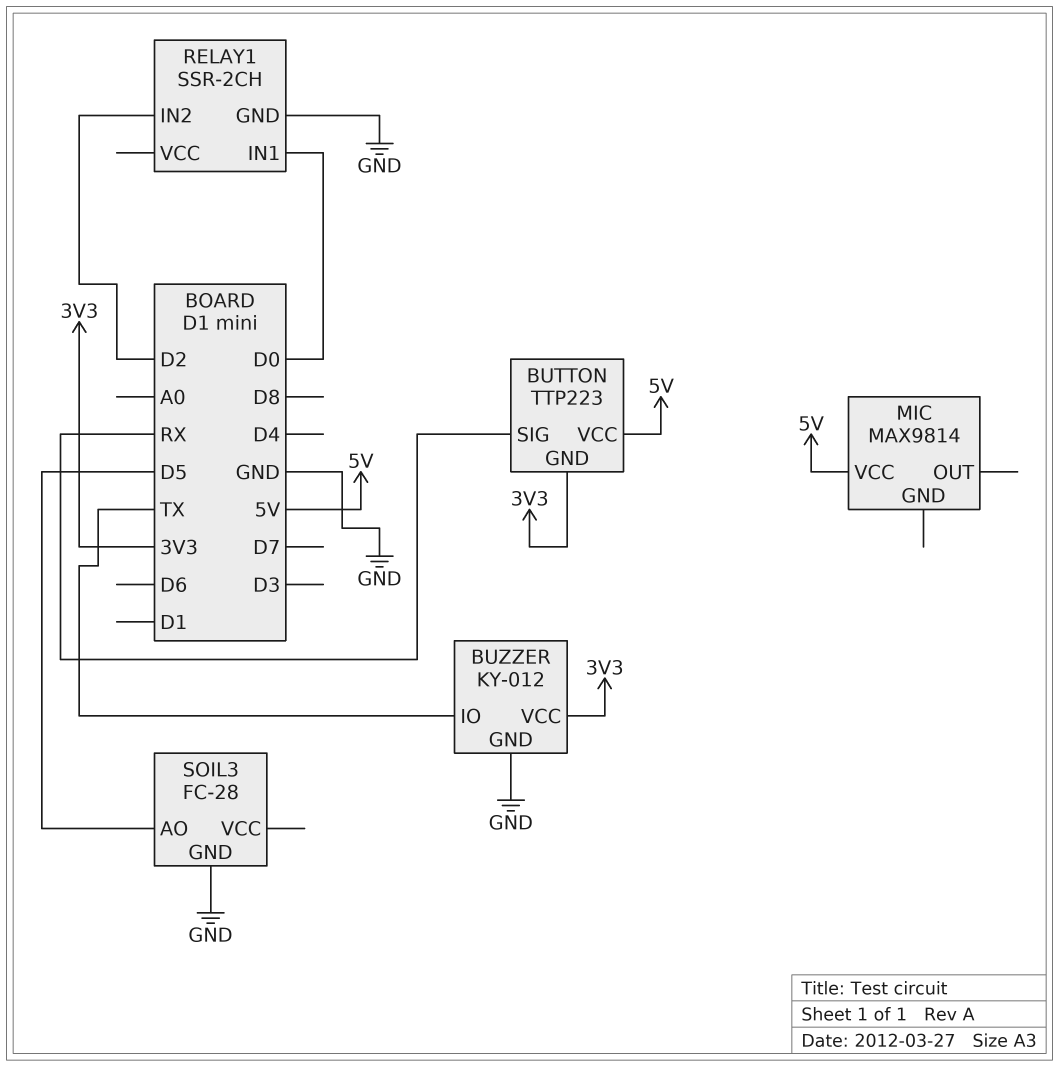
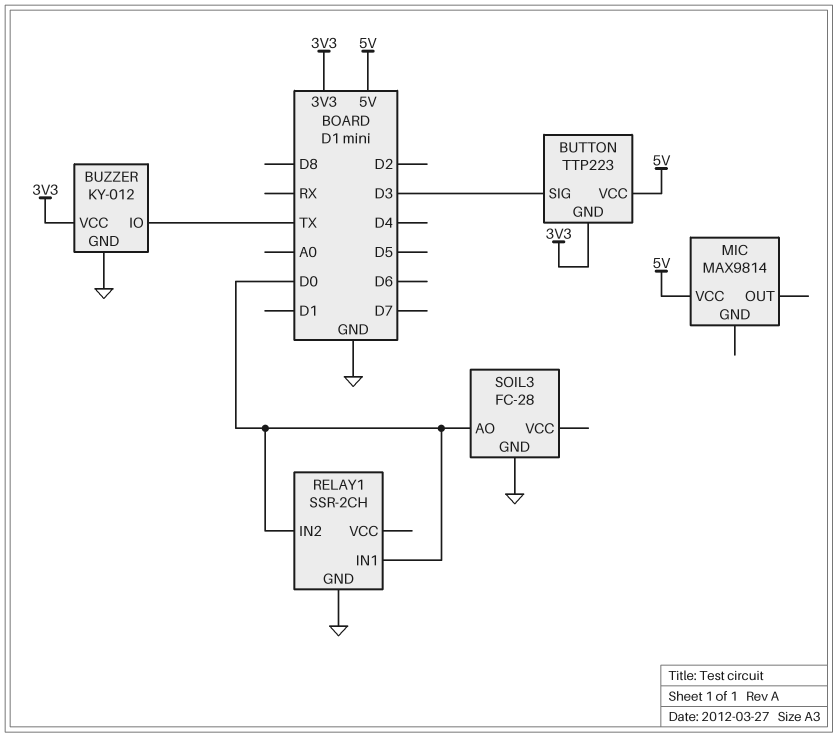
BUTTON pin SIG: RX -> D3
RELAY1 pin IN2: D2 -> D0
SOIL3 pin AO: D5 -> D0

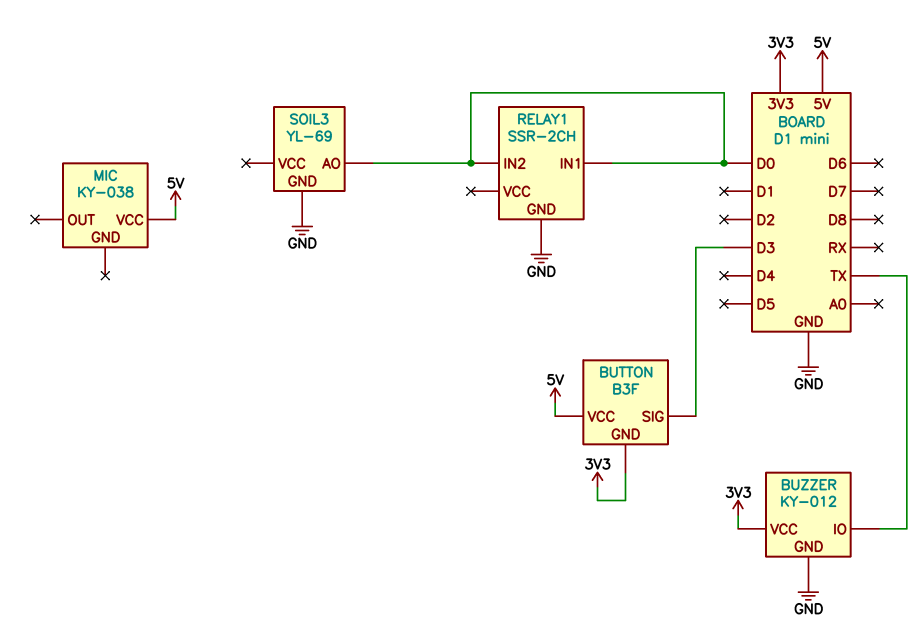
BUTTON: TTP223 -> B3F
MIC: MAX9814 -> KY-038
SOIL3: FC-28 -> YL-69

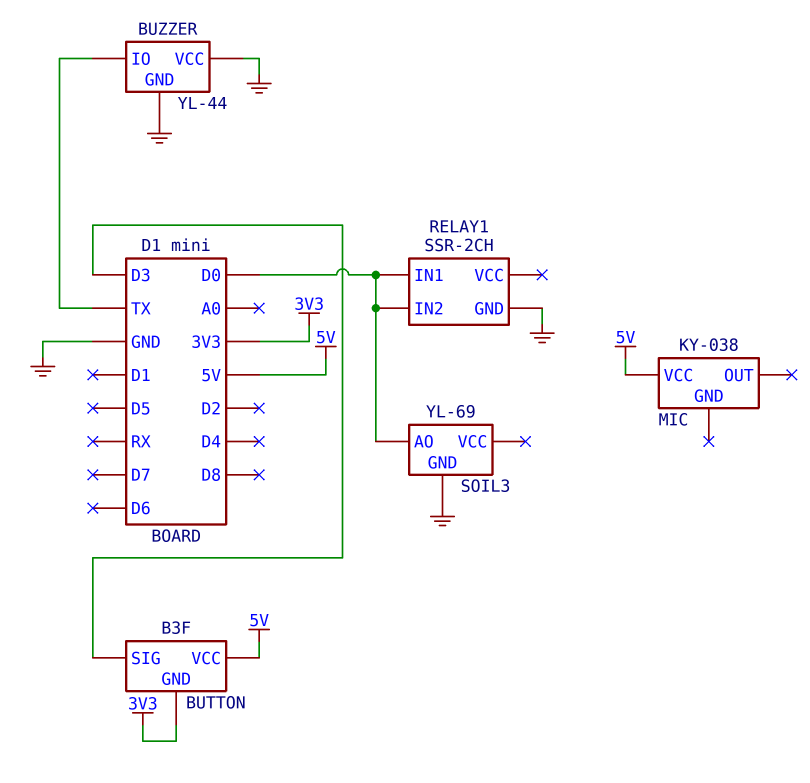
BUZZER: KY-012 -> YL-44
BUZZER pin VCC: 3V3 -> GND

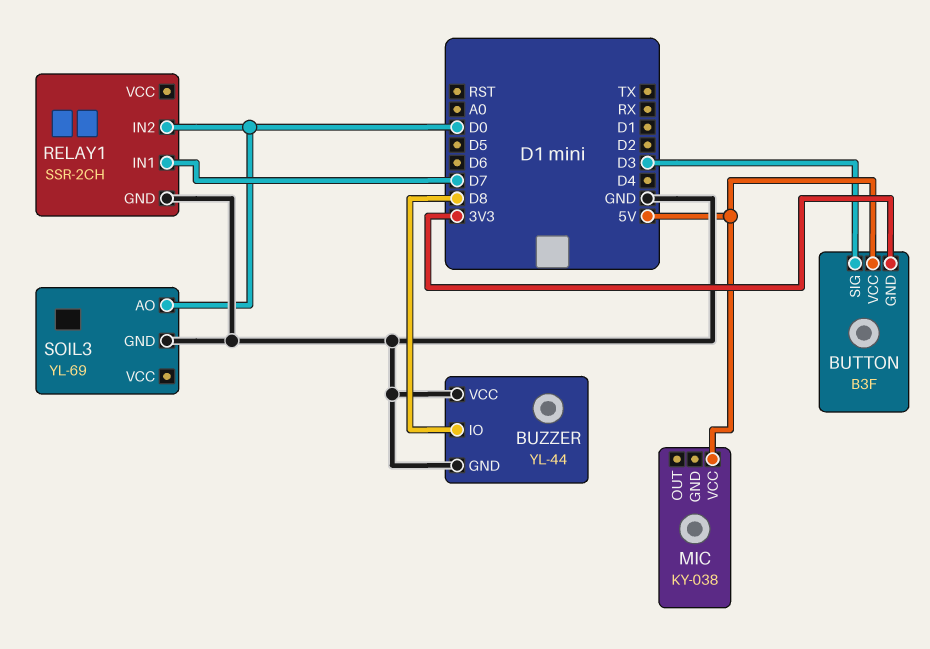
BUZZER pin IO: TX -> D8
RELAY1 pin IN1: D0 -> D7

